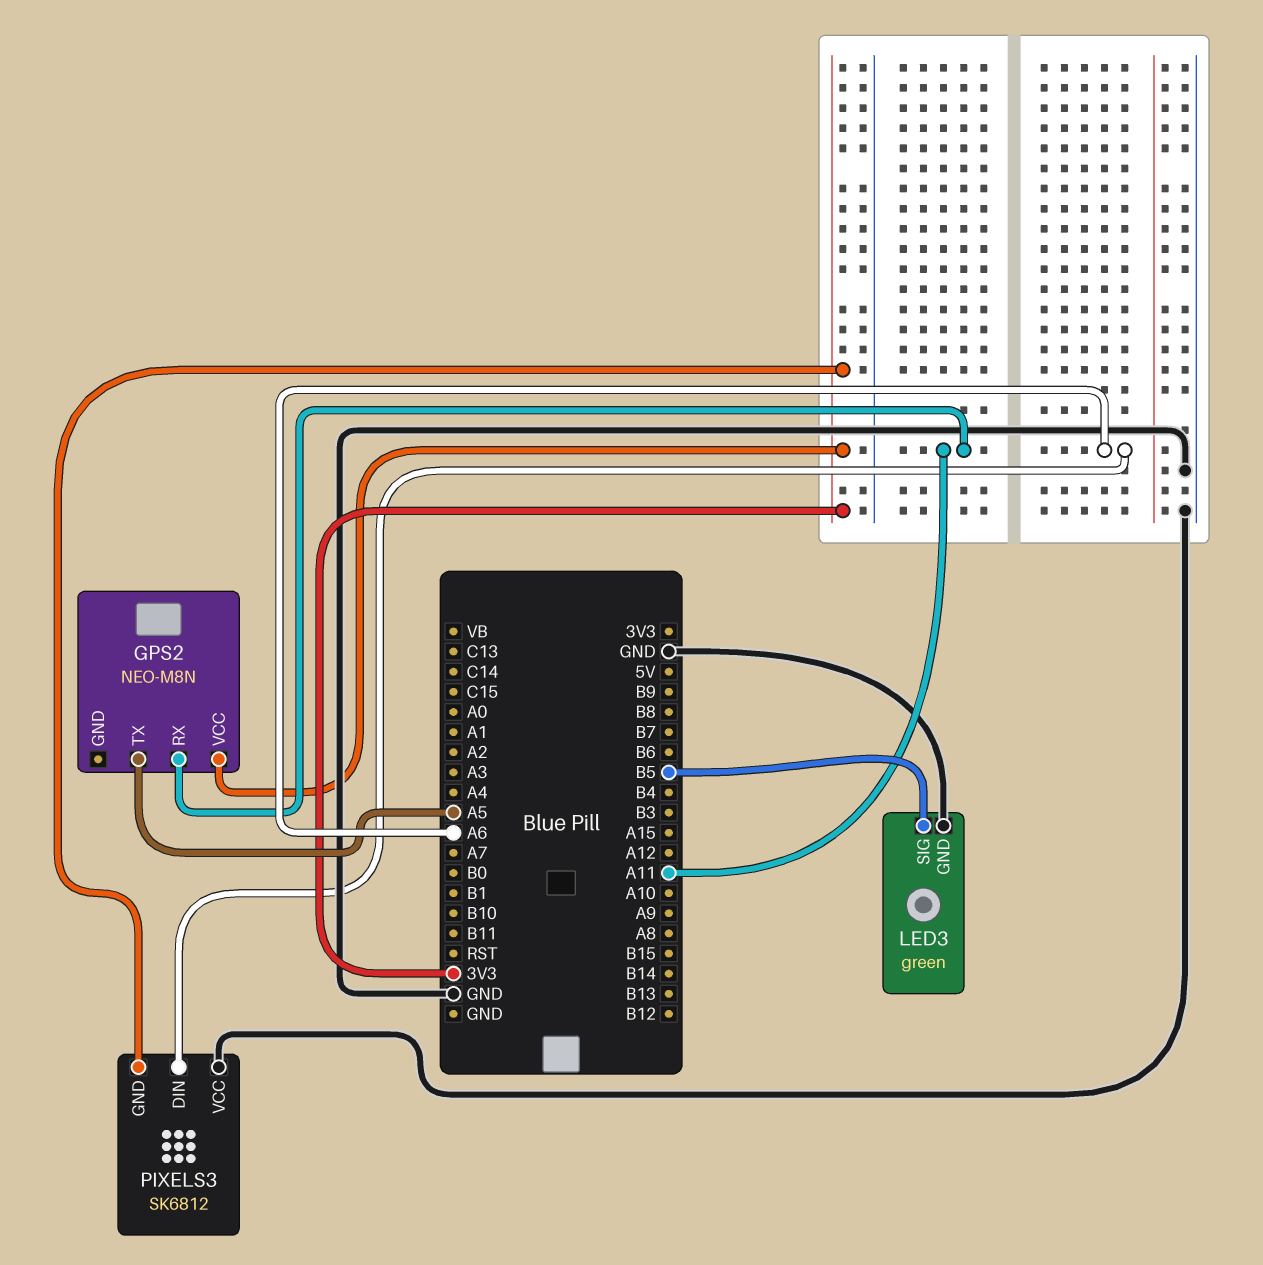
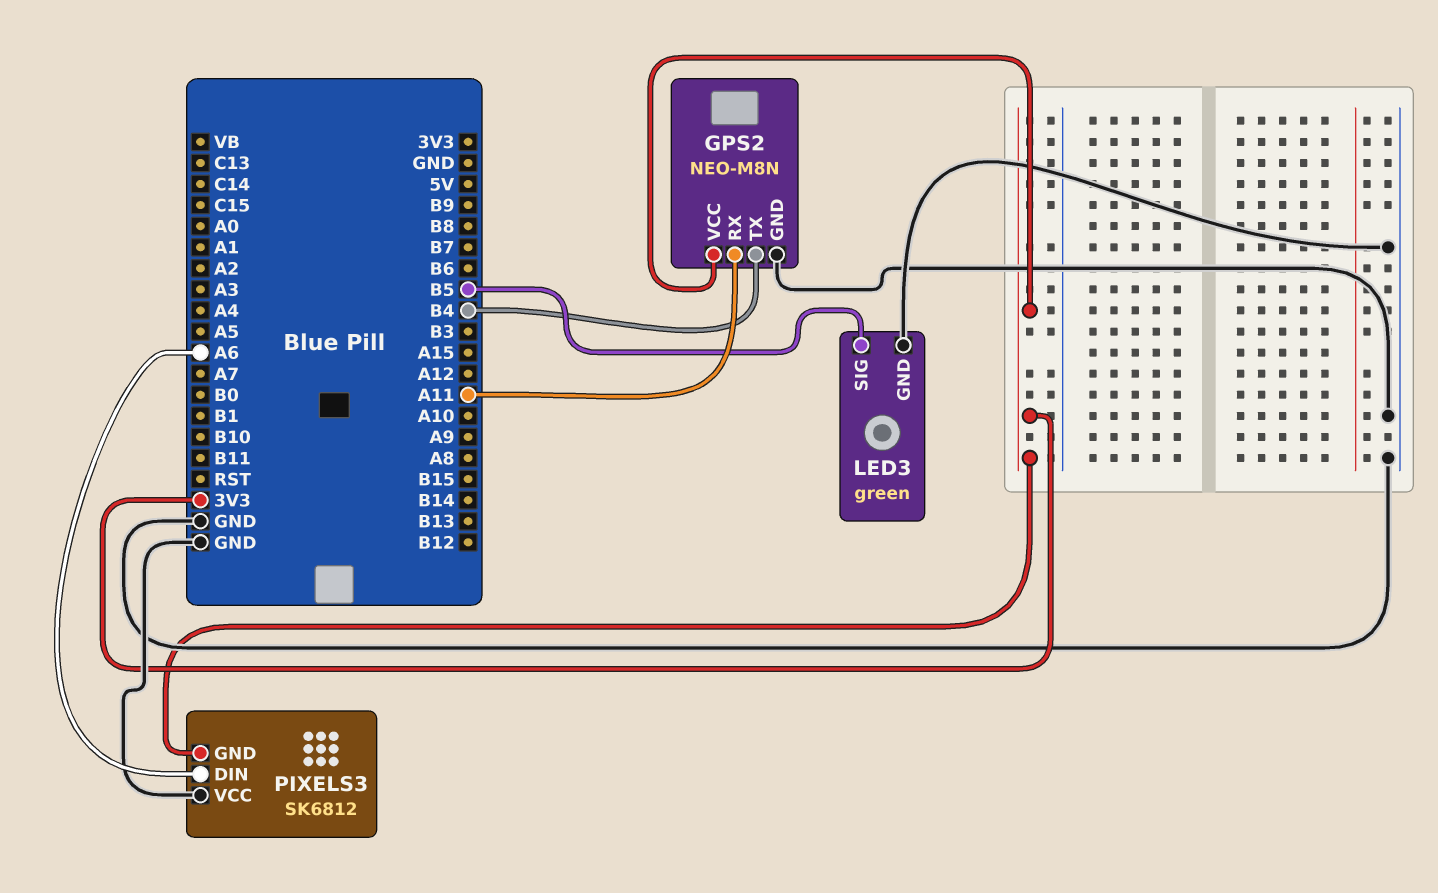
GPS2 pin GND: none -> GND
GPS2 pin TX: A5 -> B4

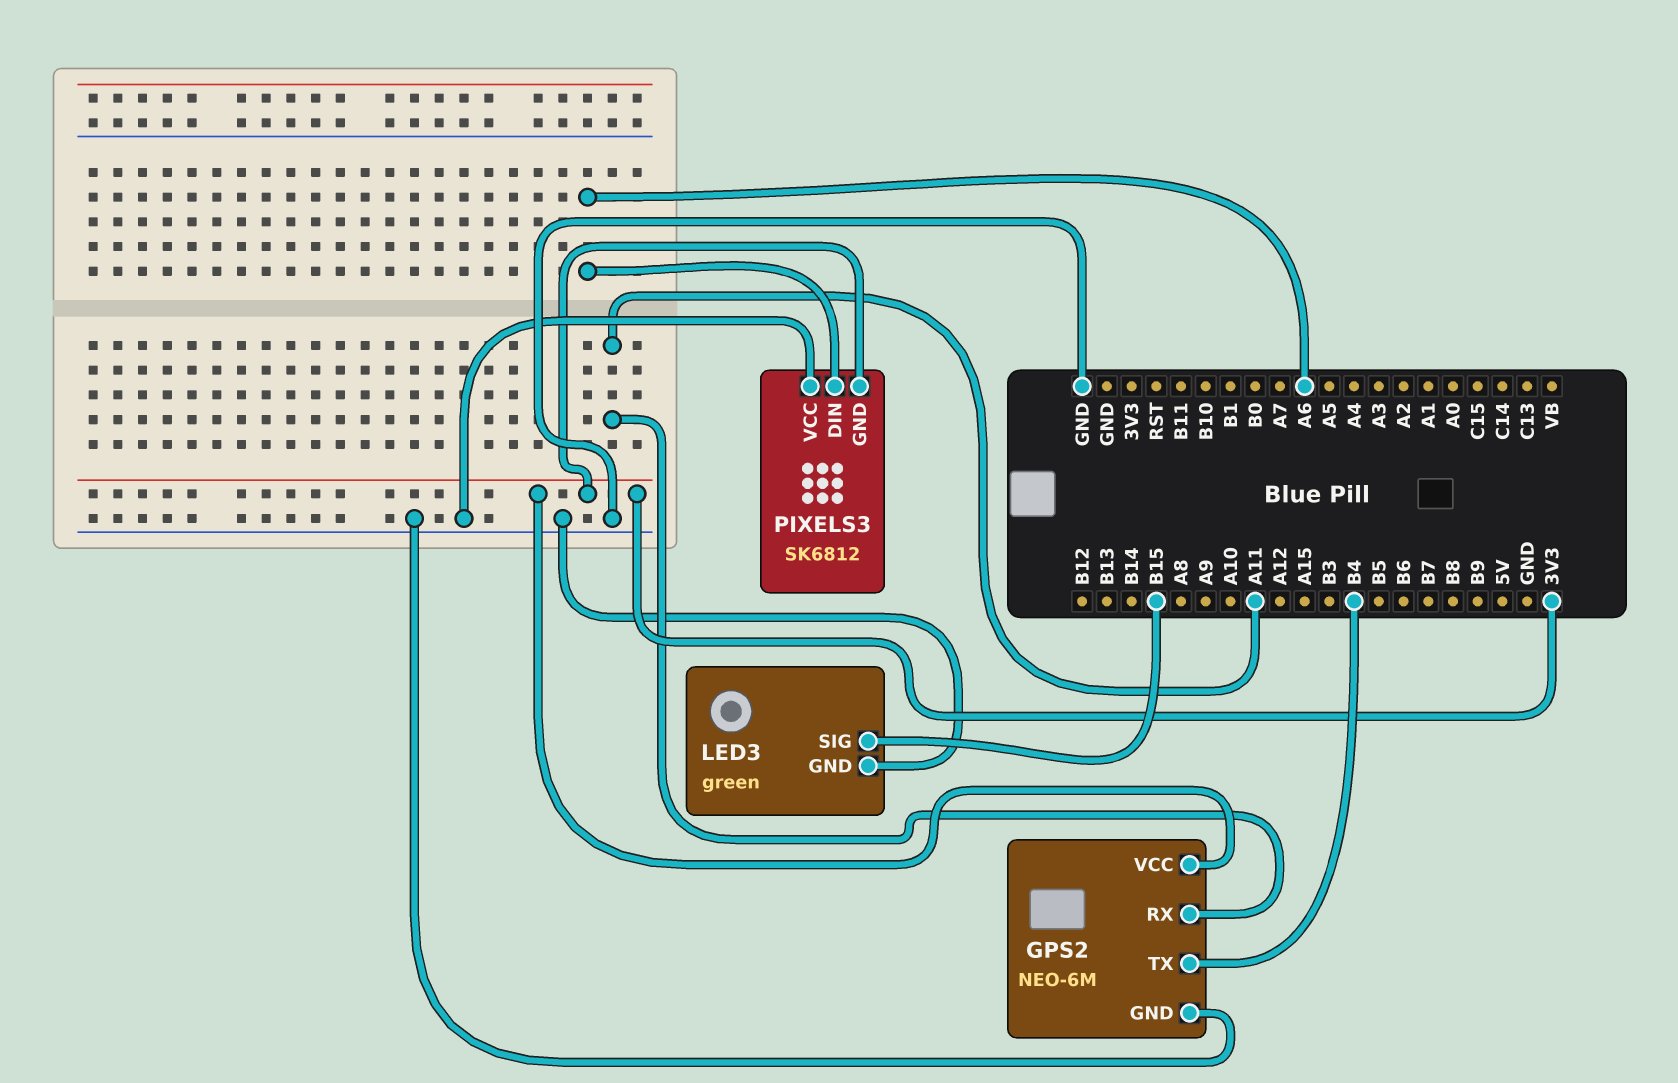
GPS2: NEO-M8N -> NEO-6M
LED3 pin SIG: B5 -> B15

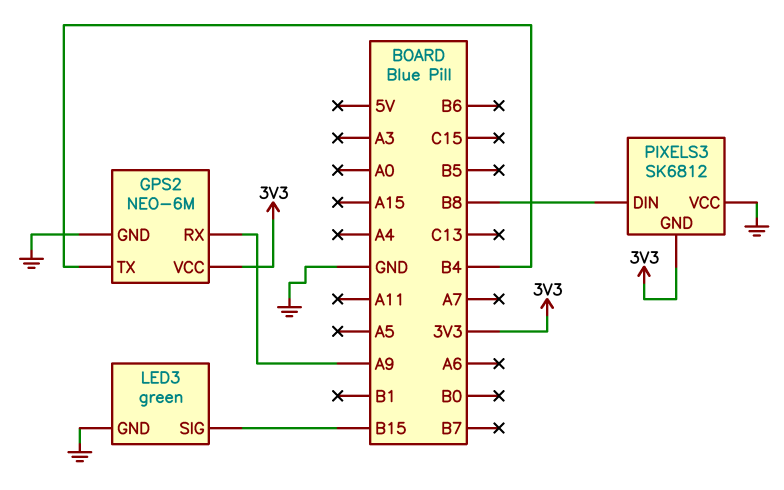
GPS2 pin RX: A11 -> A9
PIXELS3 pin DIN: A6 -> B8

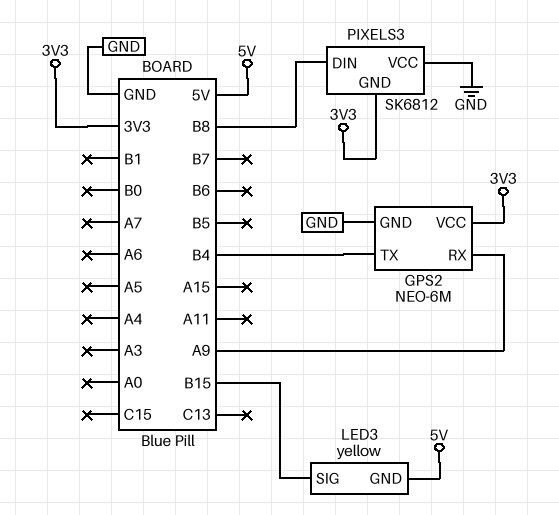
LED3: green -> yellow
LED3 pin GND: GND -> 5V

